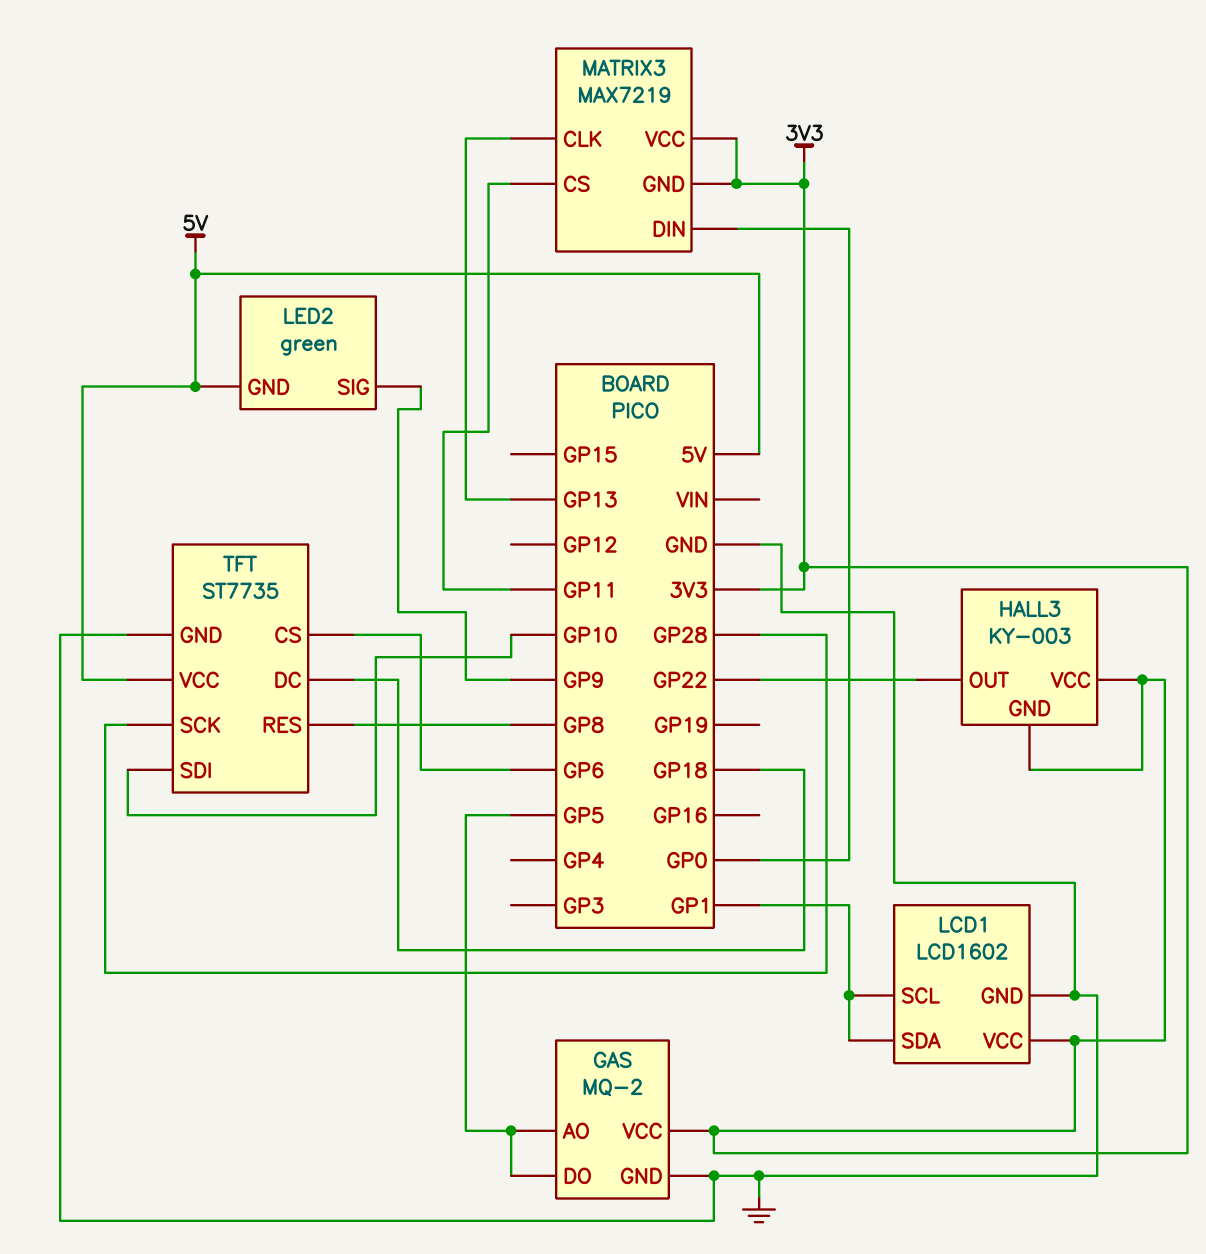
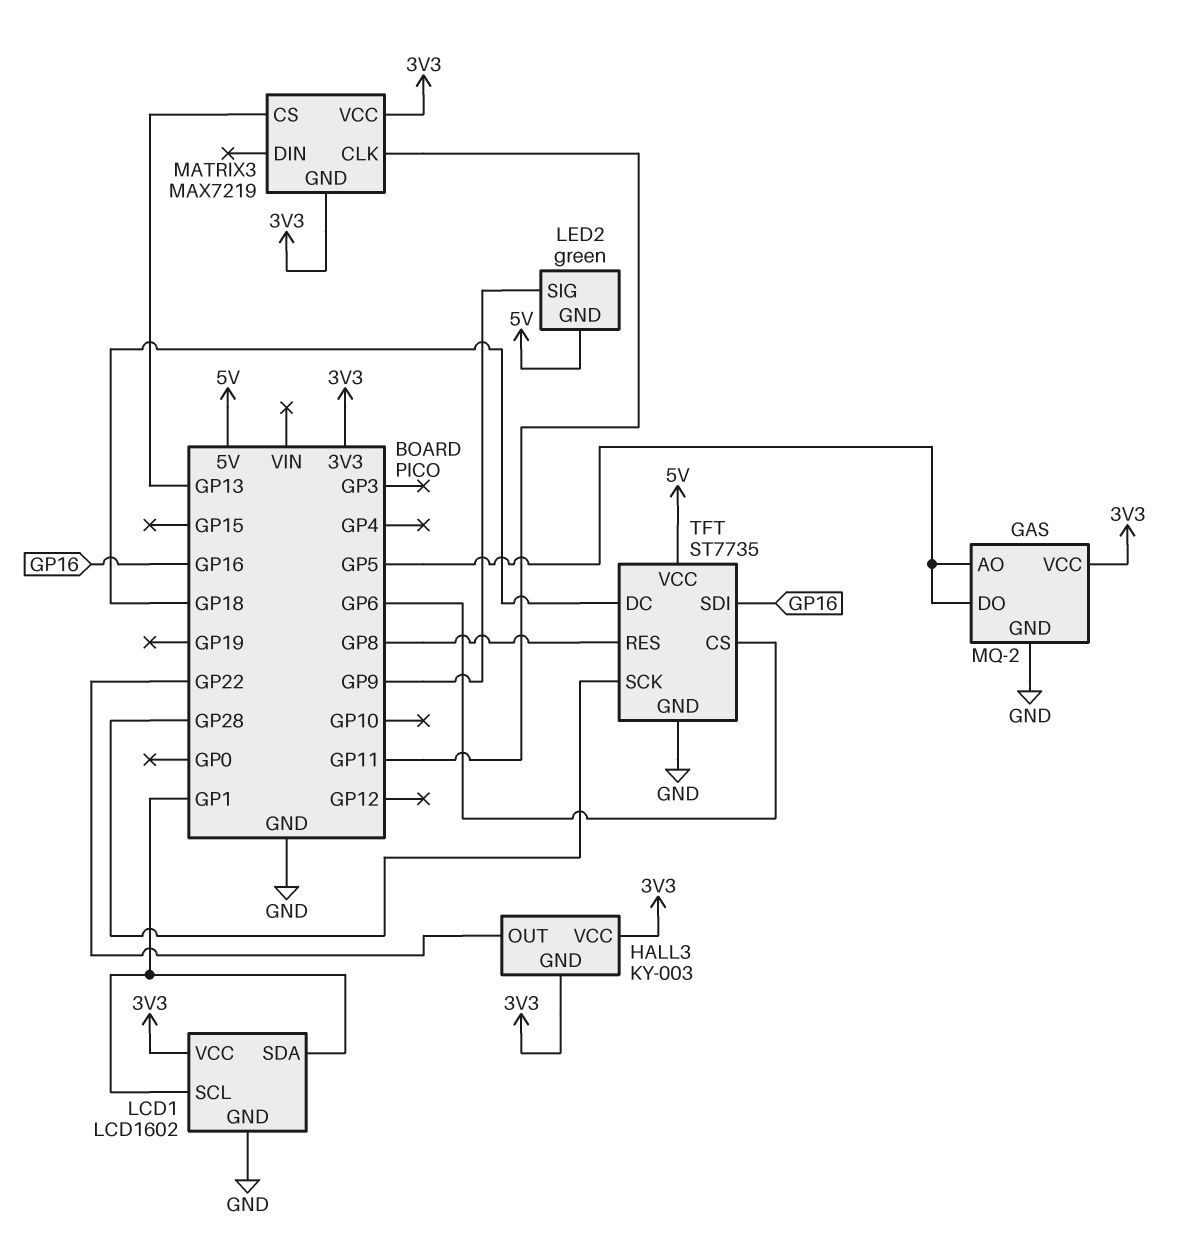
MATRIX3 pin CLK: GP13 -> GP11
MATRIX3 pin CS: GP11 -> GP13
MATRIX3 pin DIN: GP0 -> none
TFT pin SDI: GP10 -> GP16

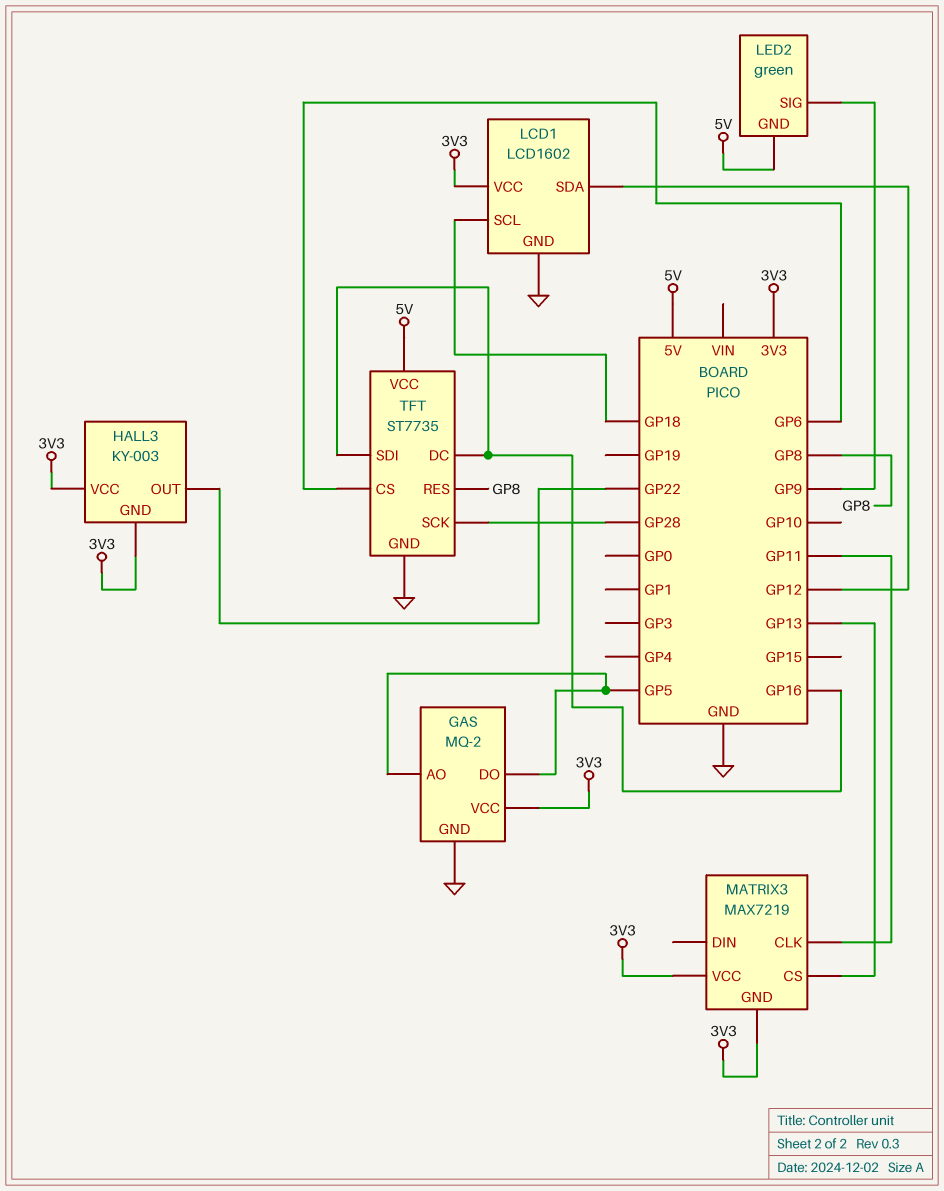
LCD1 pin SCL: GP1 -> GP18
LCD1 pin SDA: GP1 -> GP12
TFT pin DC: GP18 -> GP16

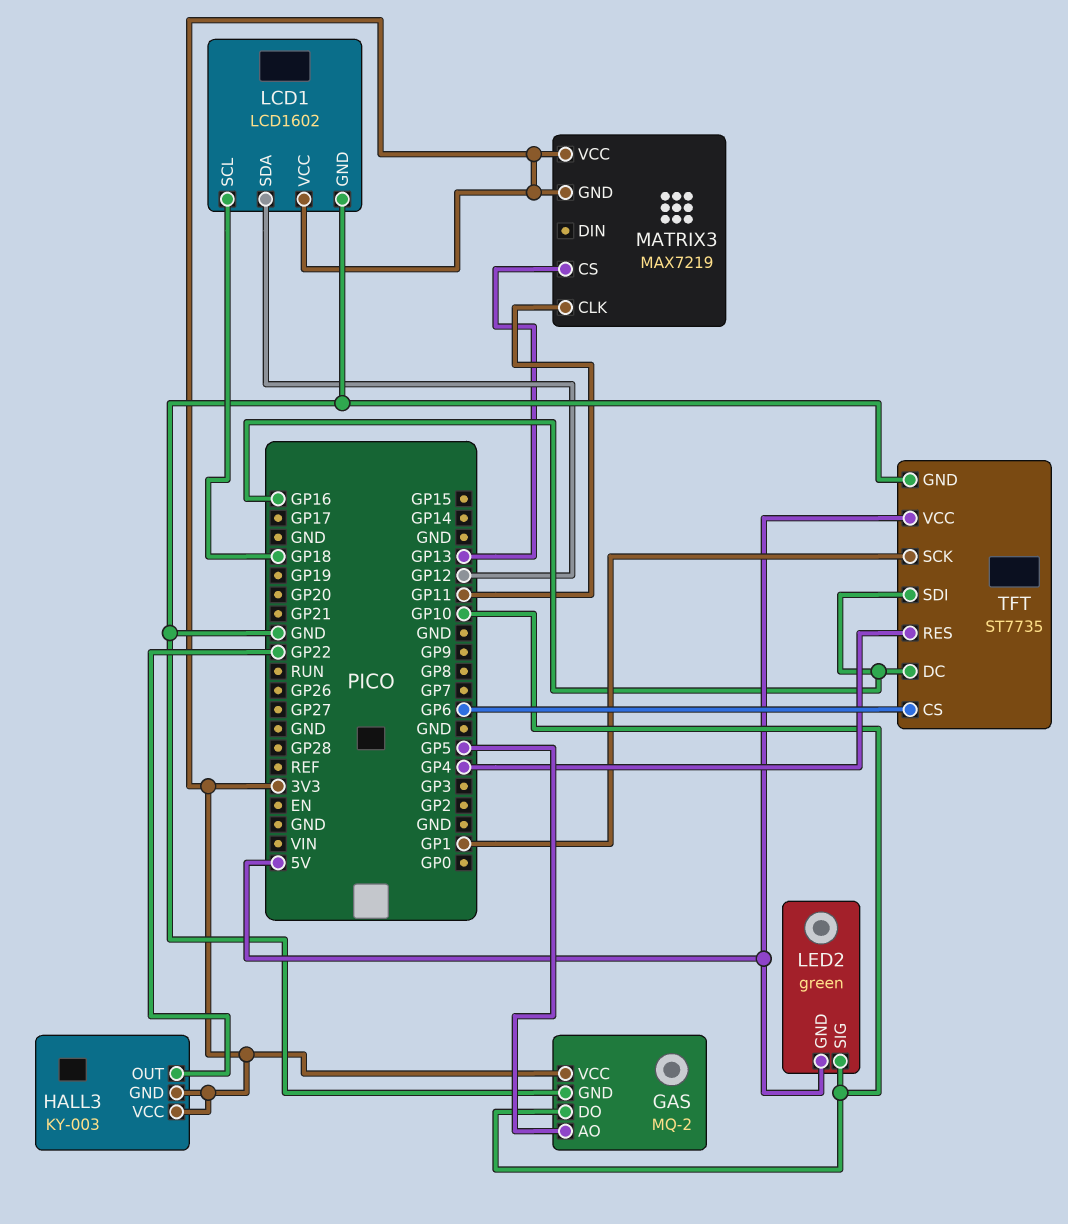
GAS pin DO: GP5 -> GP10
LED2 pin SIG: GP9 -> GP10
TFT pin RES: GP8 -> GP4
TFT pin SCK: GP28 -> GP1

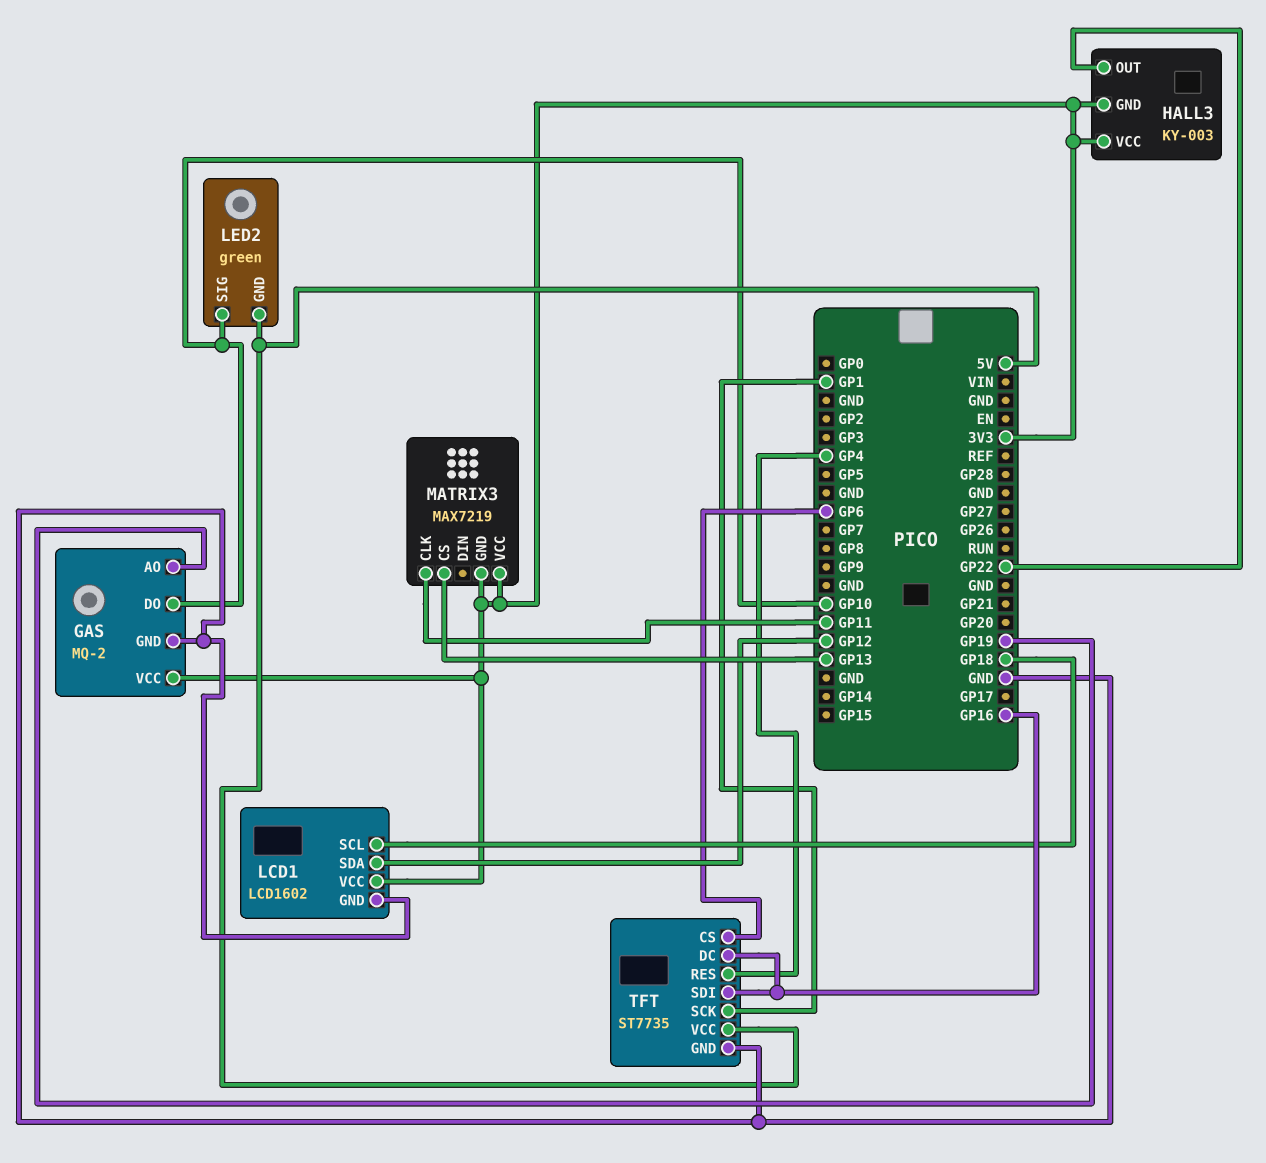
GAS pin AO: GP5 -> GP19

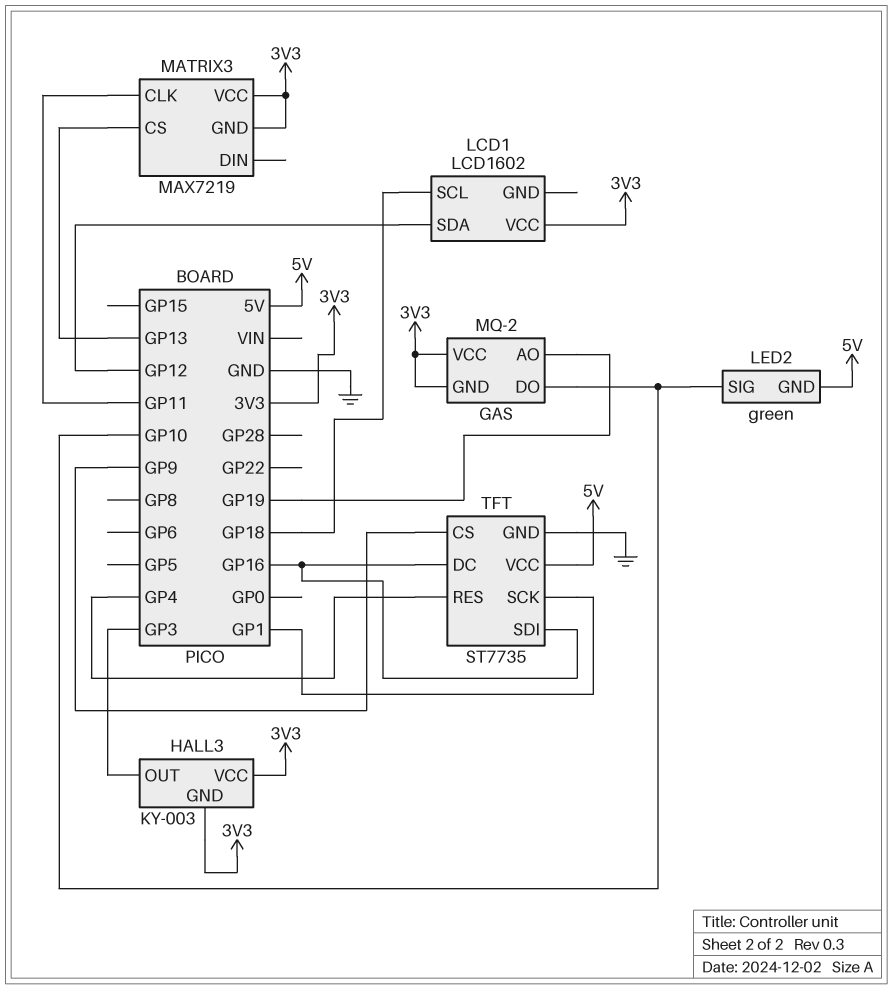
GAS pin GND: GND -> 3V3
HALL3 pin OUT: GP22 -> GP3
LCD1 pin GND: GND -> none
TFT pin CS: GP6 -> GP9

